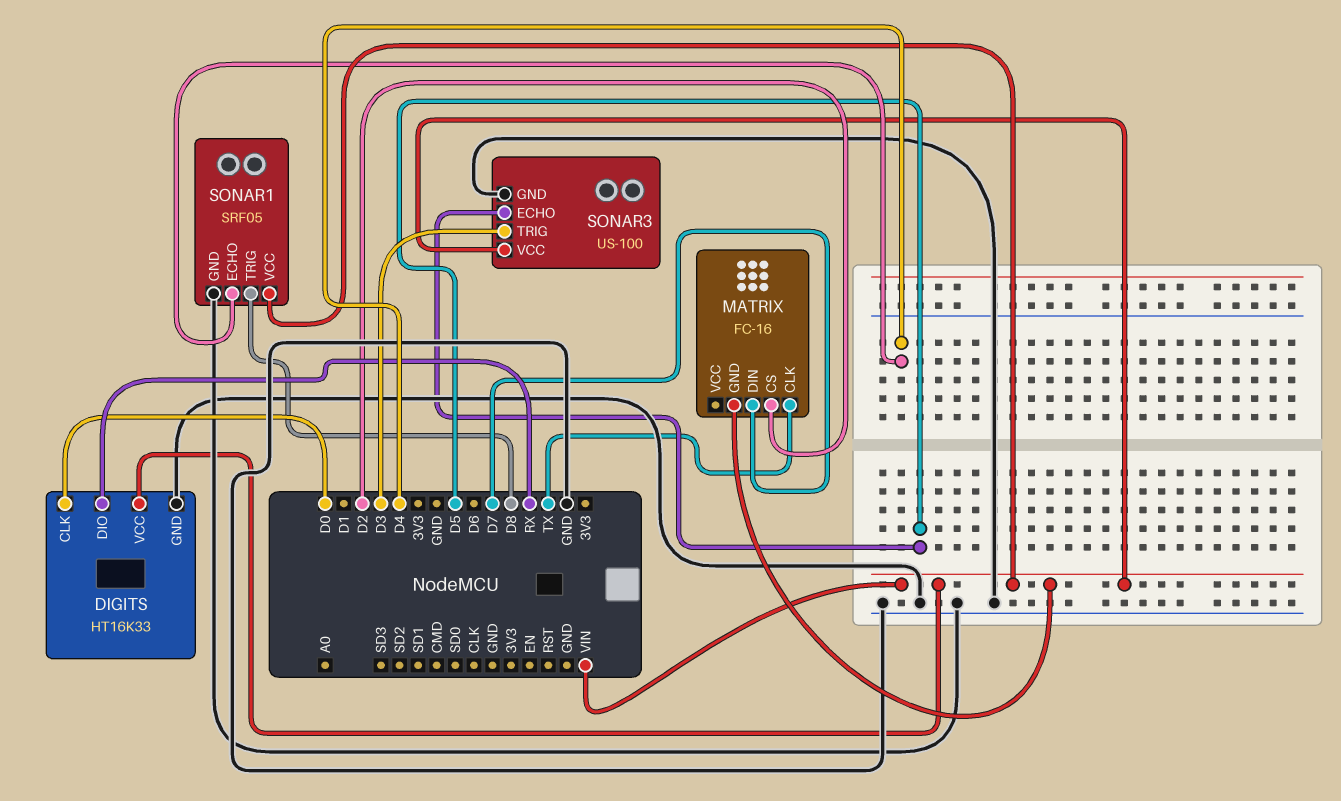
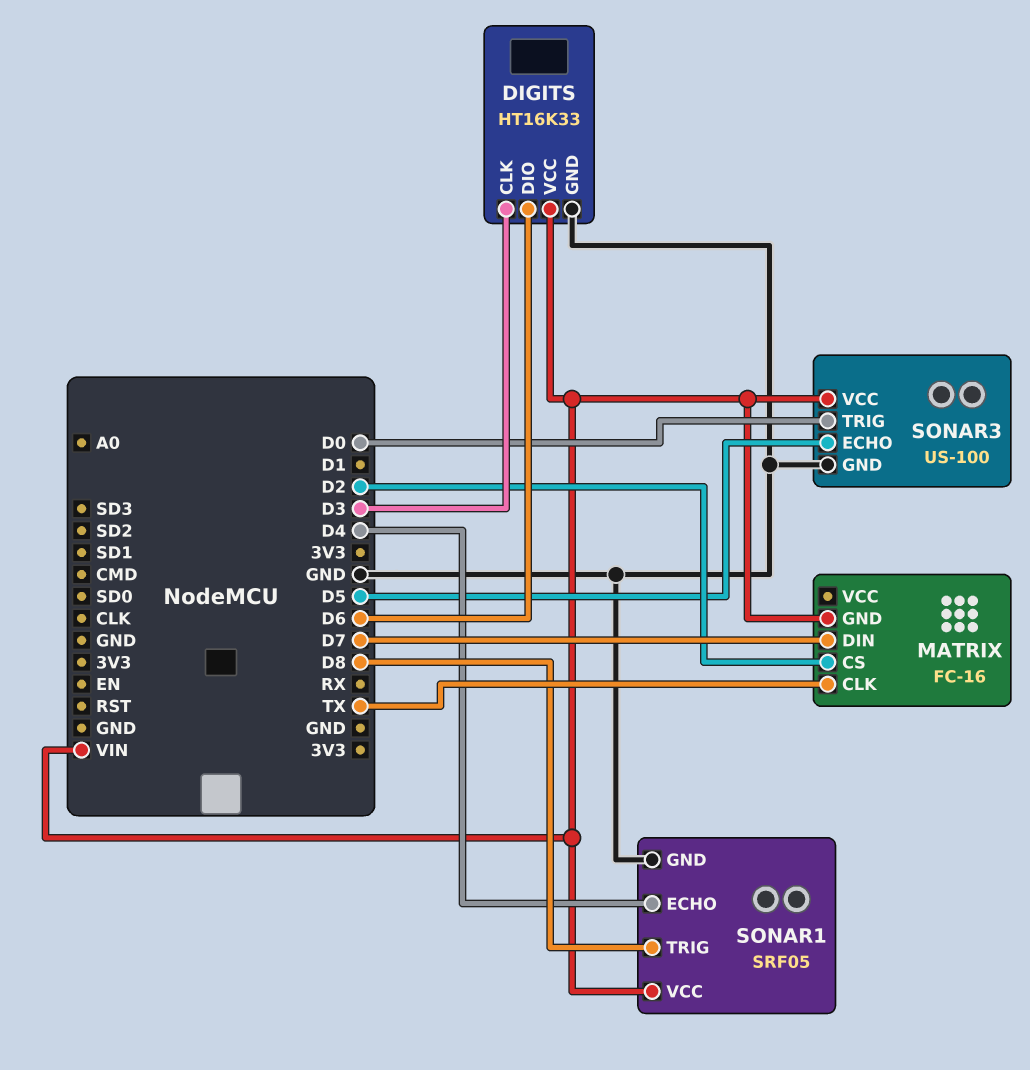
DIGITS pin CLK: D0 -> D3
DIGITS pin DIO: RX -> D6
SONAR3 pin TRIG: D3 -> D0

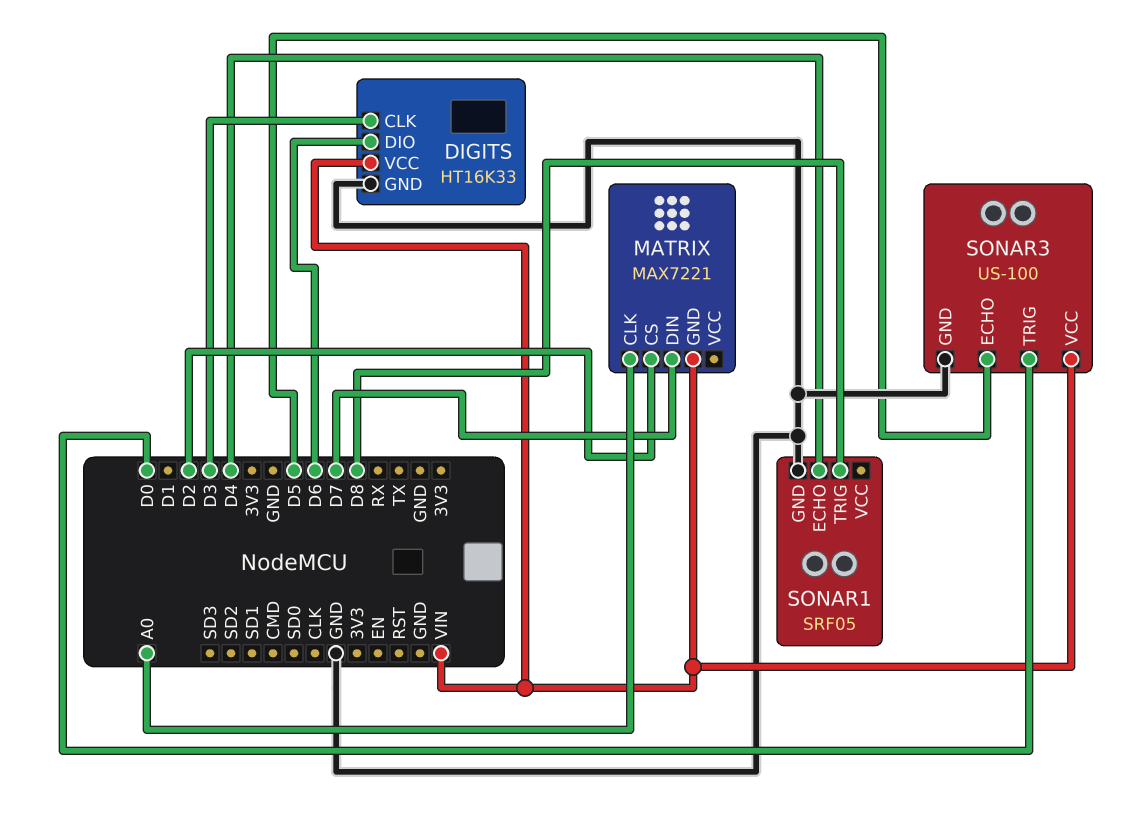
MATRIX: FC-16 -> MAX7221
MATRIX pin CLK: TX -> A0
SONAR1 pin VCC: VIN -> none

